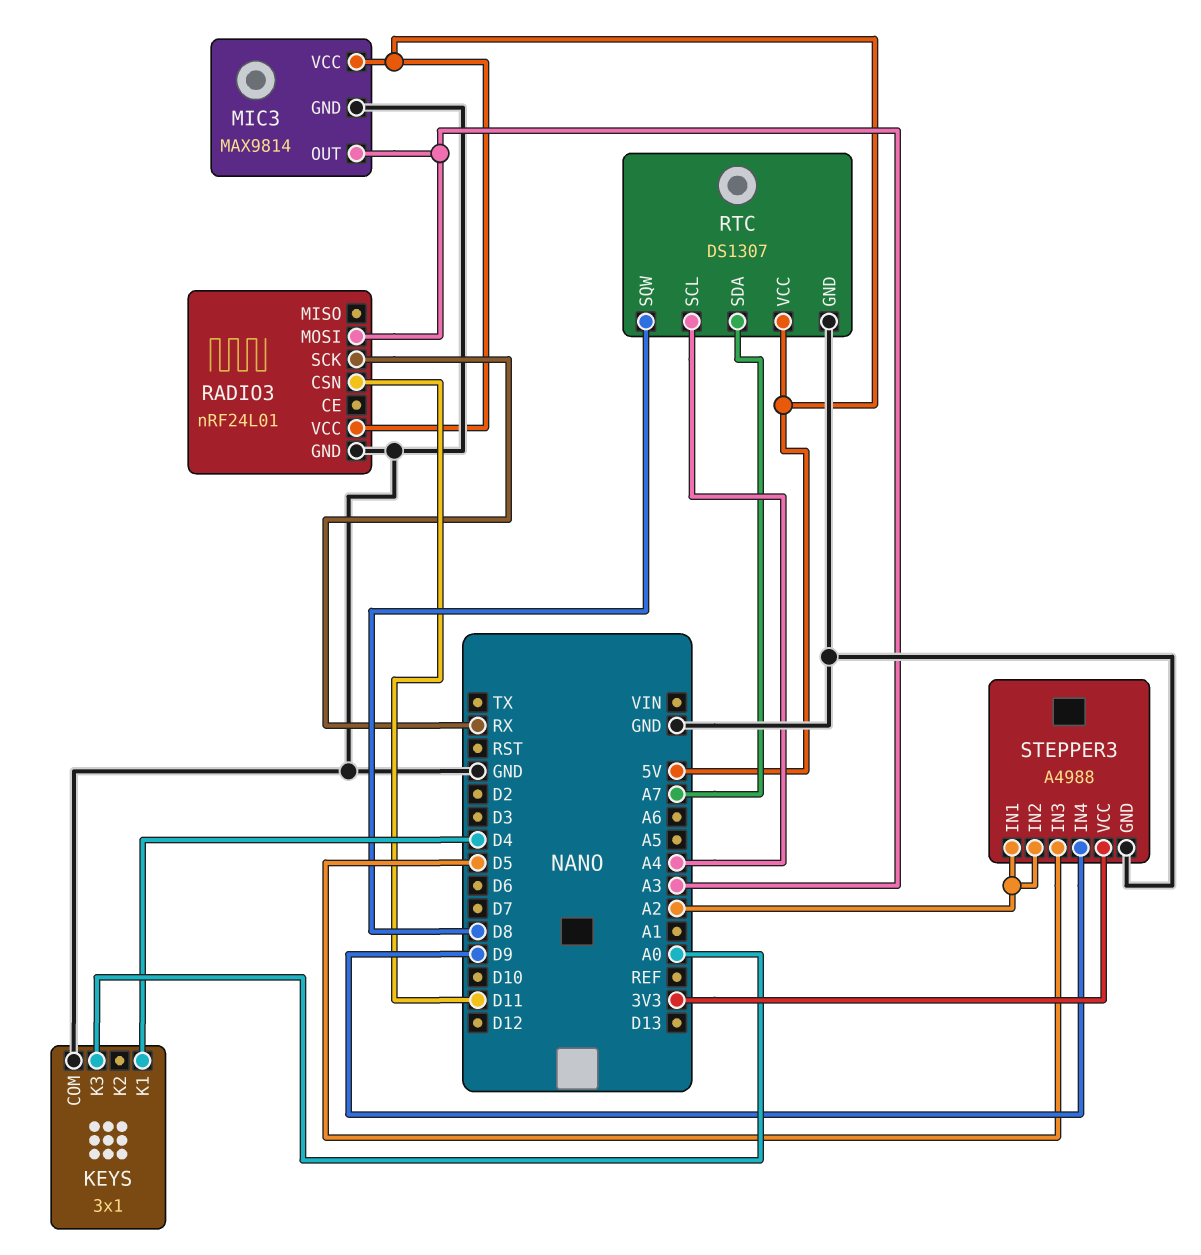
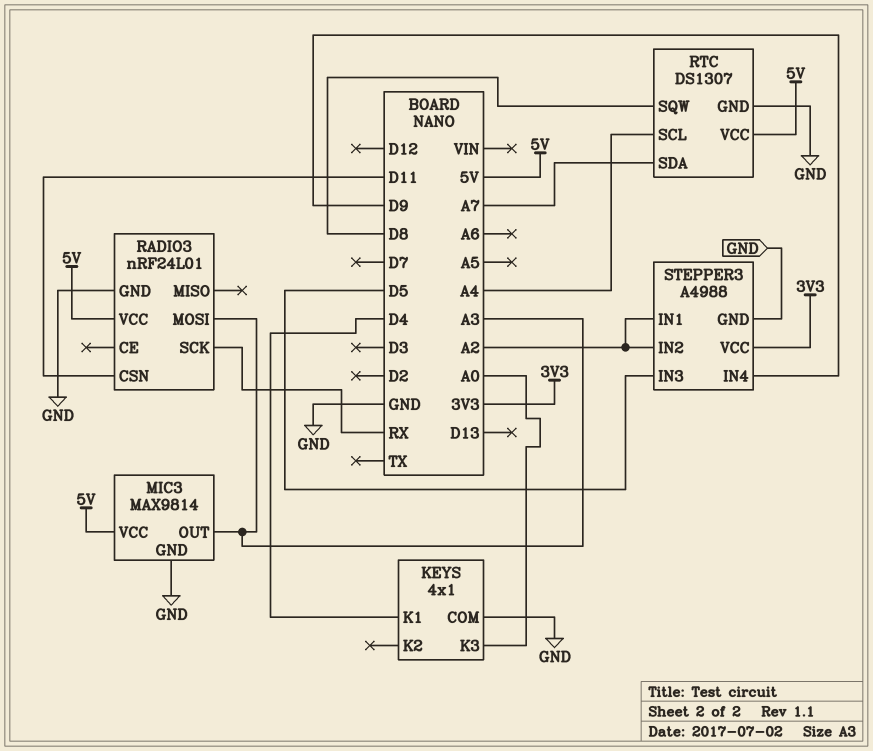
KEYS: 3x1 -> 4x1

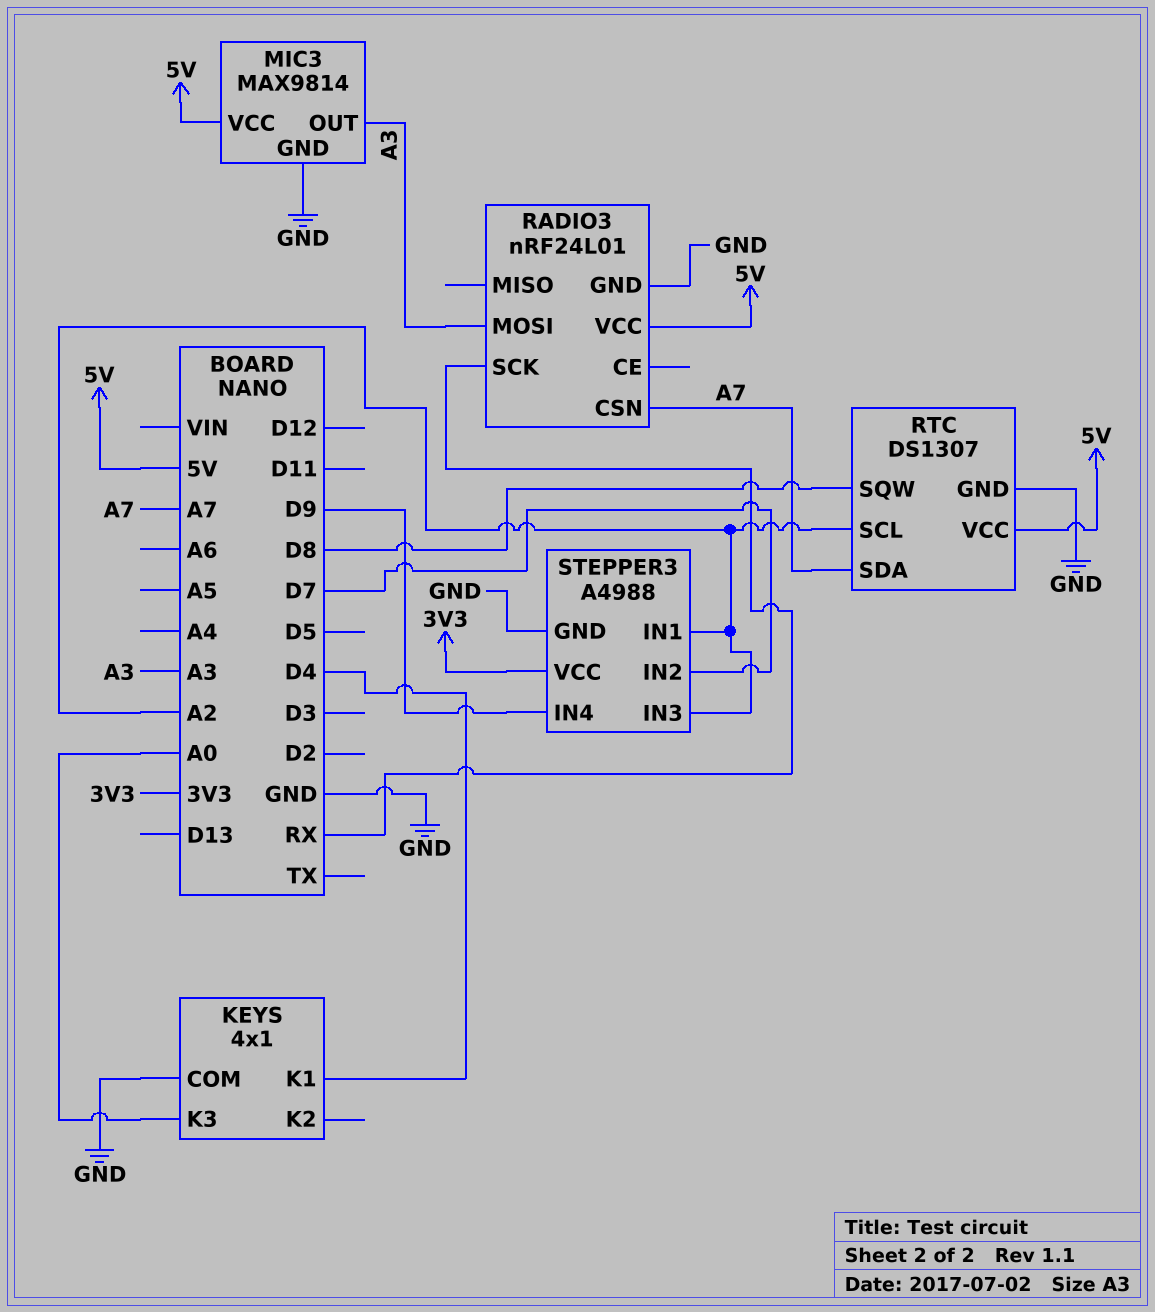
RADIO3 pin CSN: D11 -> A7
RTC pin SCL: A4 -> A2
STEPPER3 pin IN2: A2 -> D7
STEPPER3 pin IN3: D5 -> A2

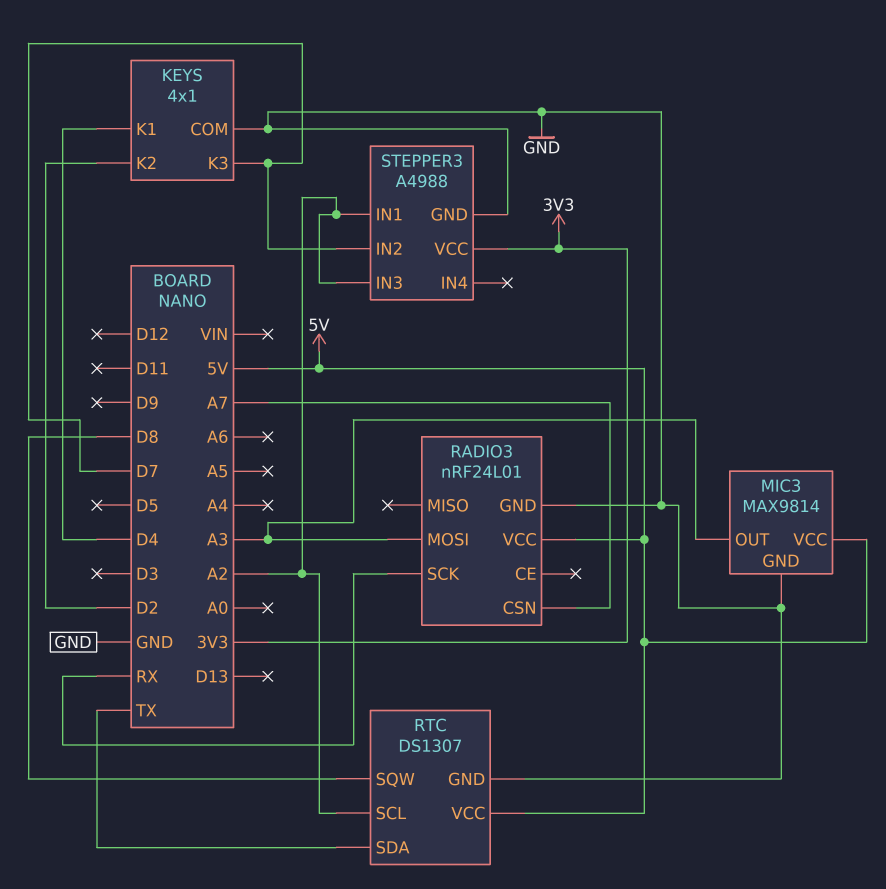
KEYS pin K2: none -> D2
KEYS pin K3: A0 -> D7
RTC pin SDA: A7 -> TX
STEPPER3 pin IN4: D9 -> none

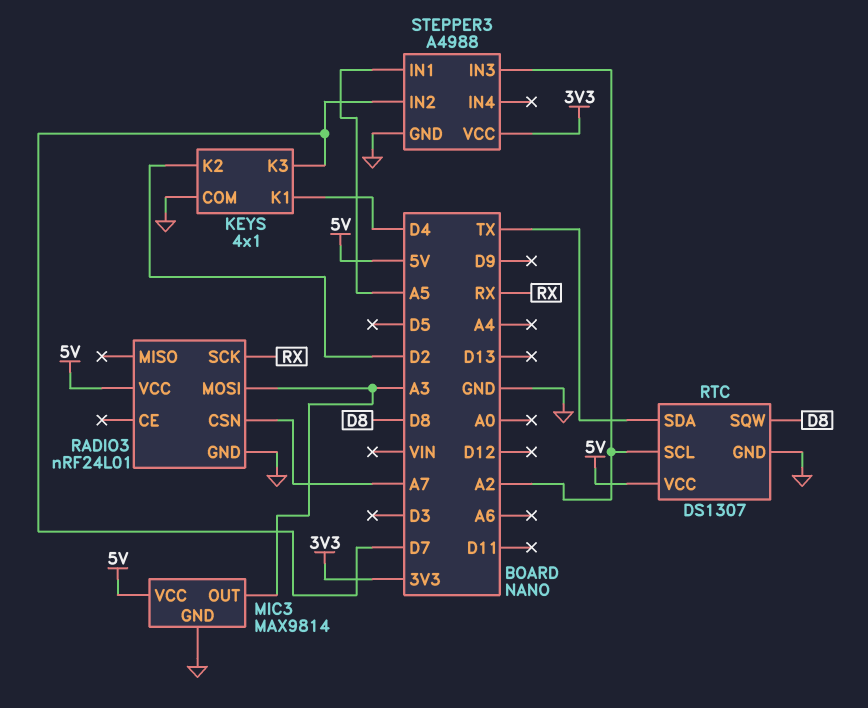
STEPPER3 pin IN1: A2 -> A5

